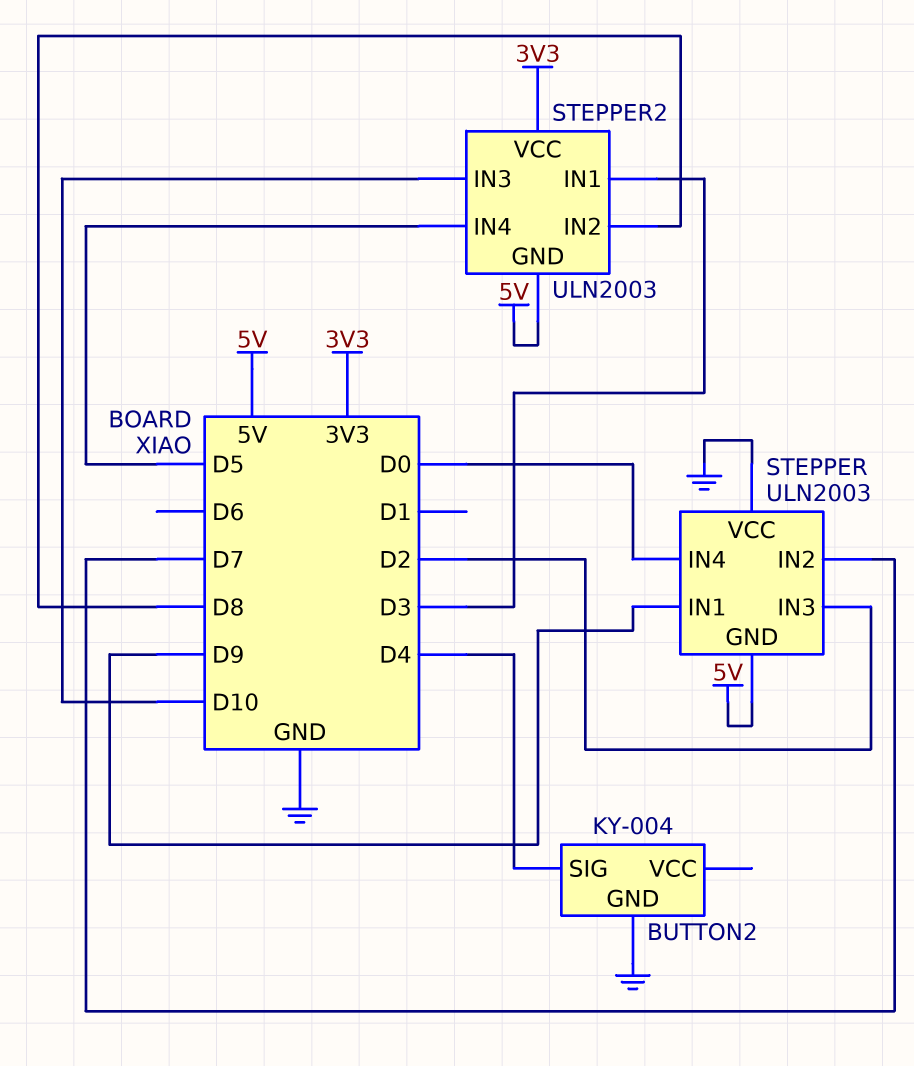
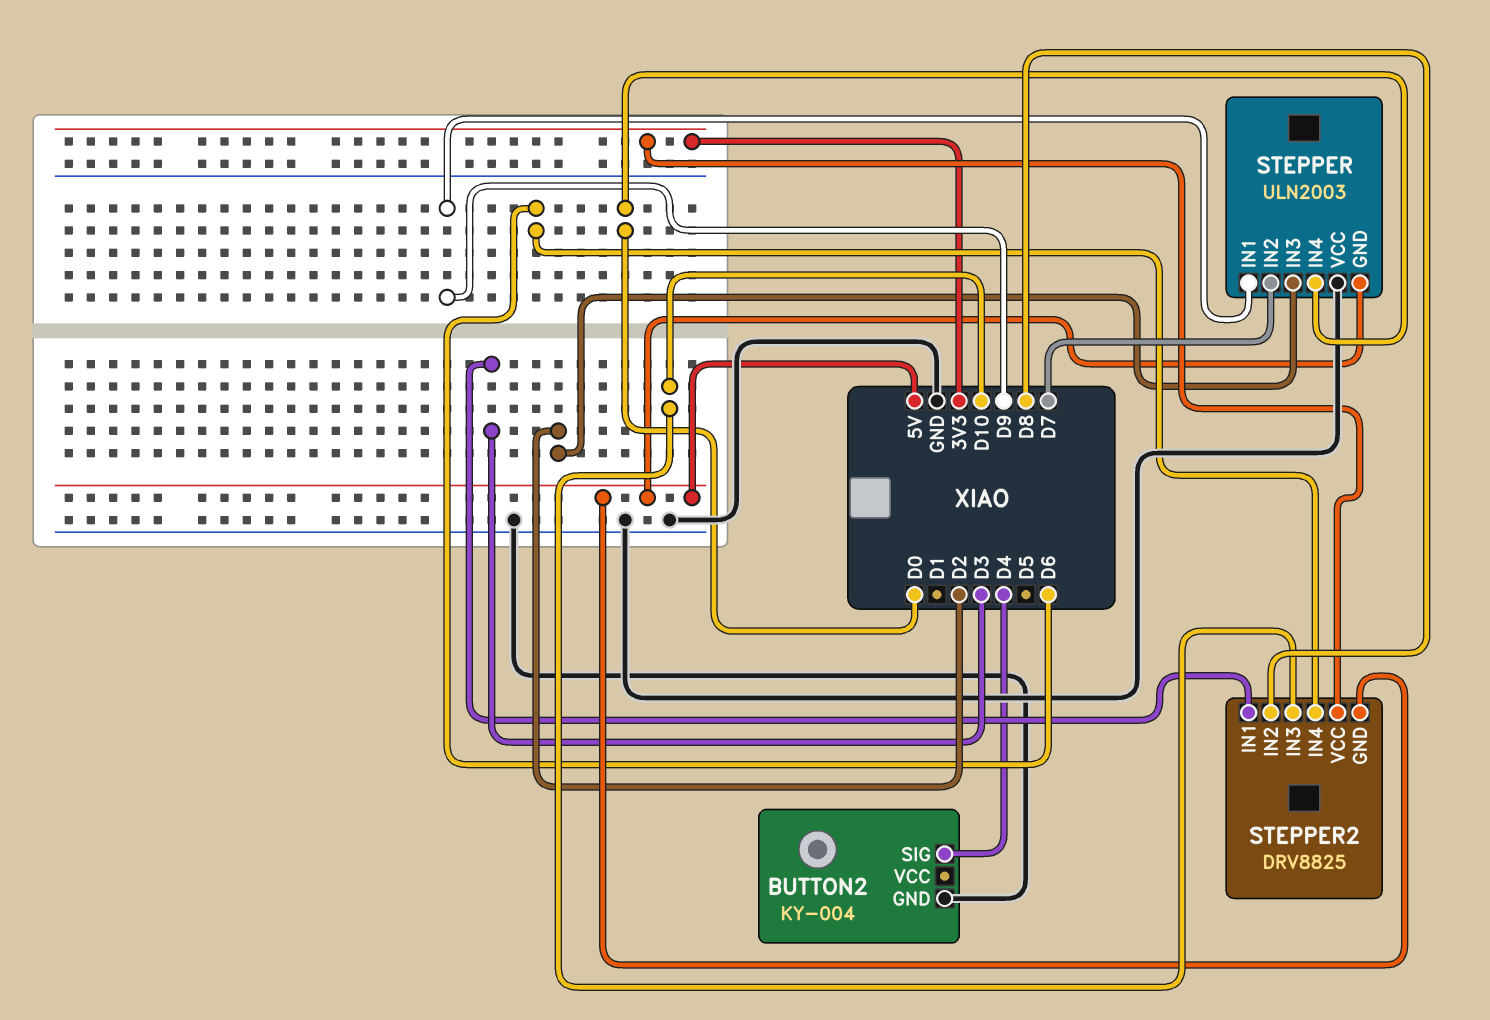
STEPPER2: ULN2003 -> DRV8825
STEPPER2 pin IN4: D5 -> D6

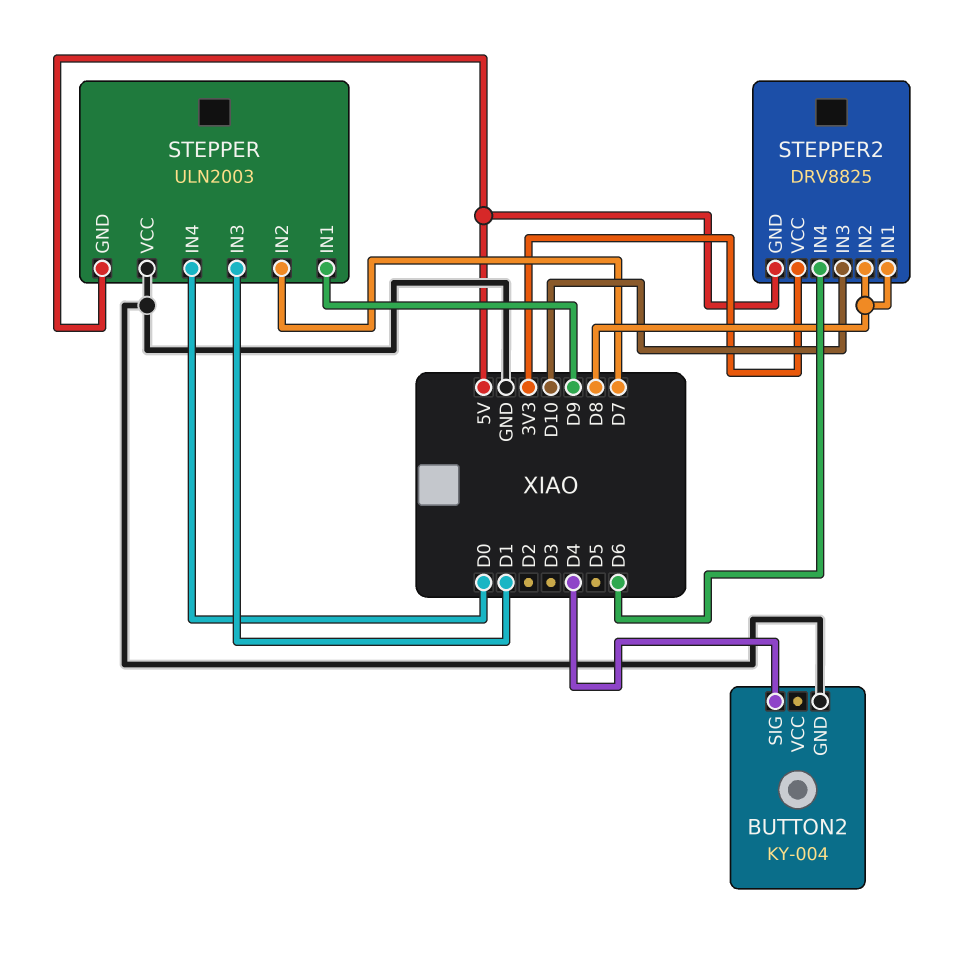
STEPPER pin IN3: D2 -> D1
STEPPER2 pin IN1: D3 -> D8

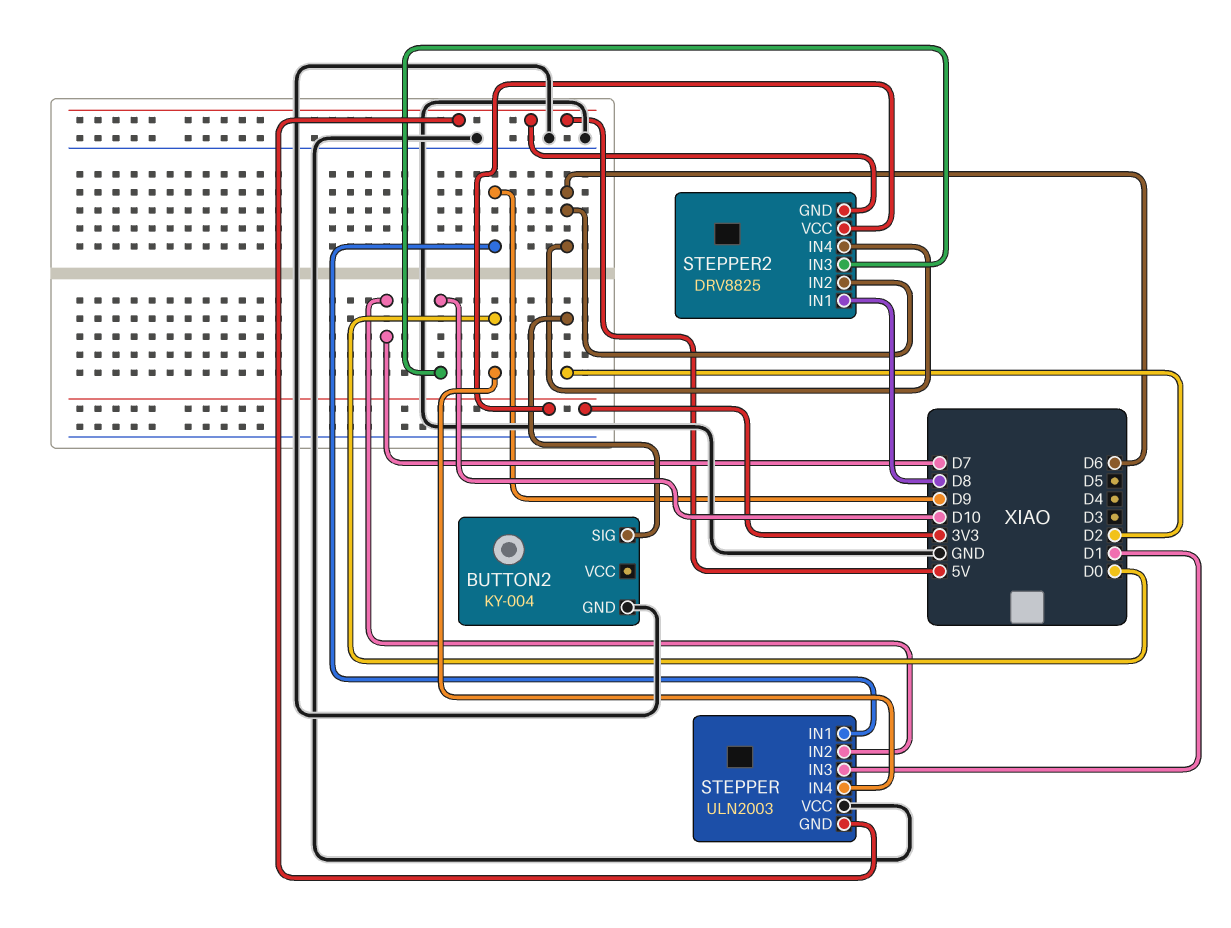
BUTTON2 pin SIG: D4 -> D2
STEPPER2 pin IN2: D8 -> D6

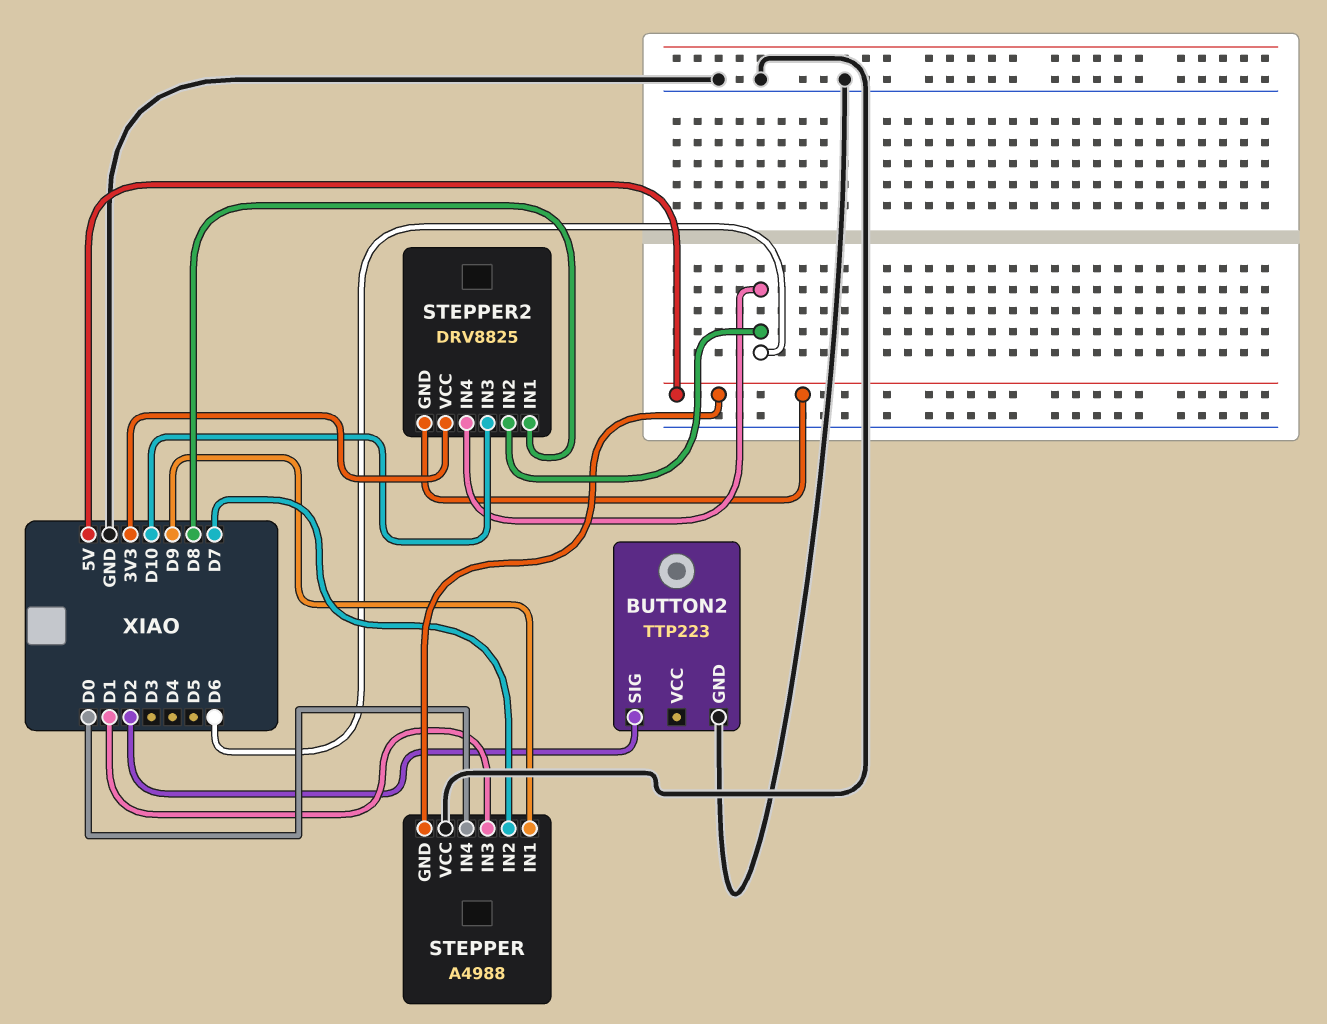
BUTTON2: KY-004 -> TTP223
STEPPER: ULN2003 -> A4988

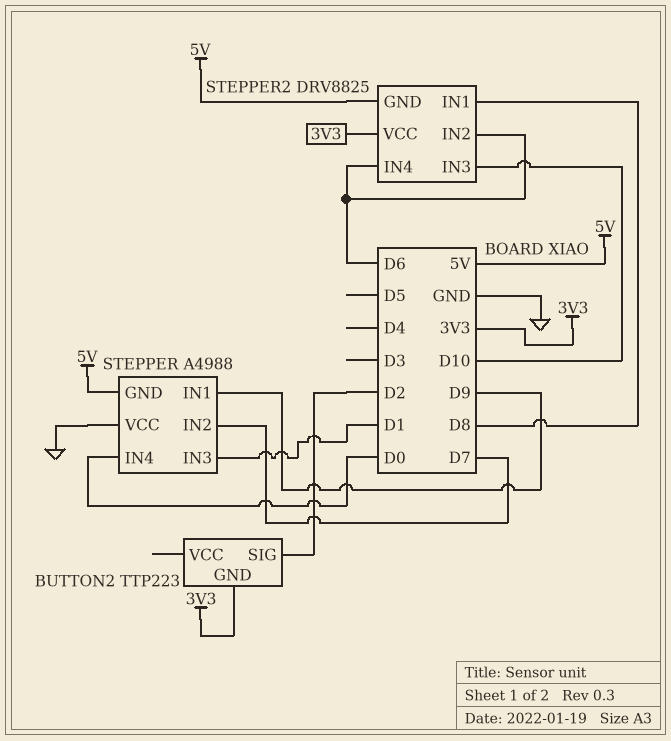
BUTTON2 pin GND: GND -> 3V3

